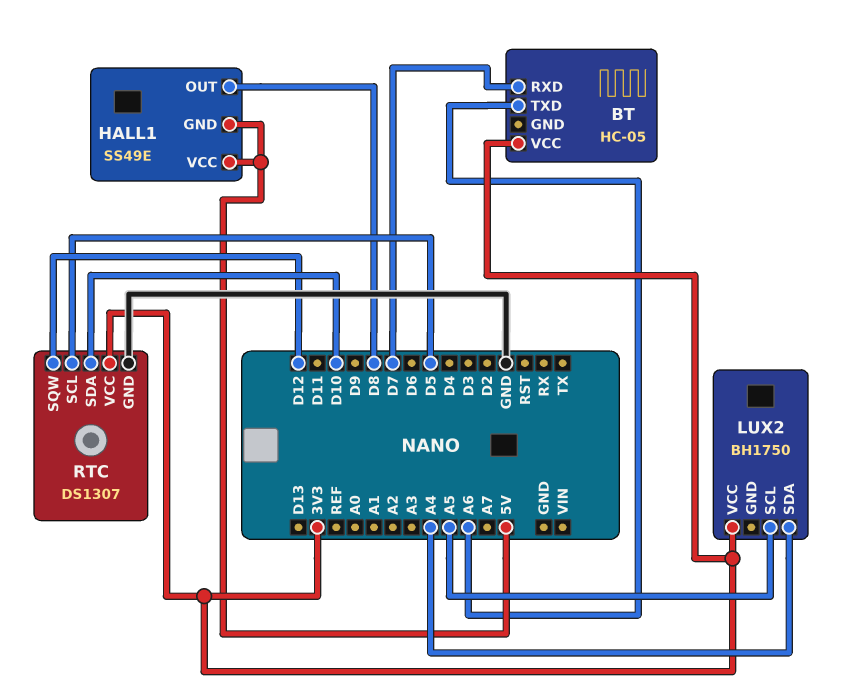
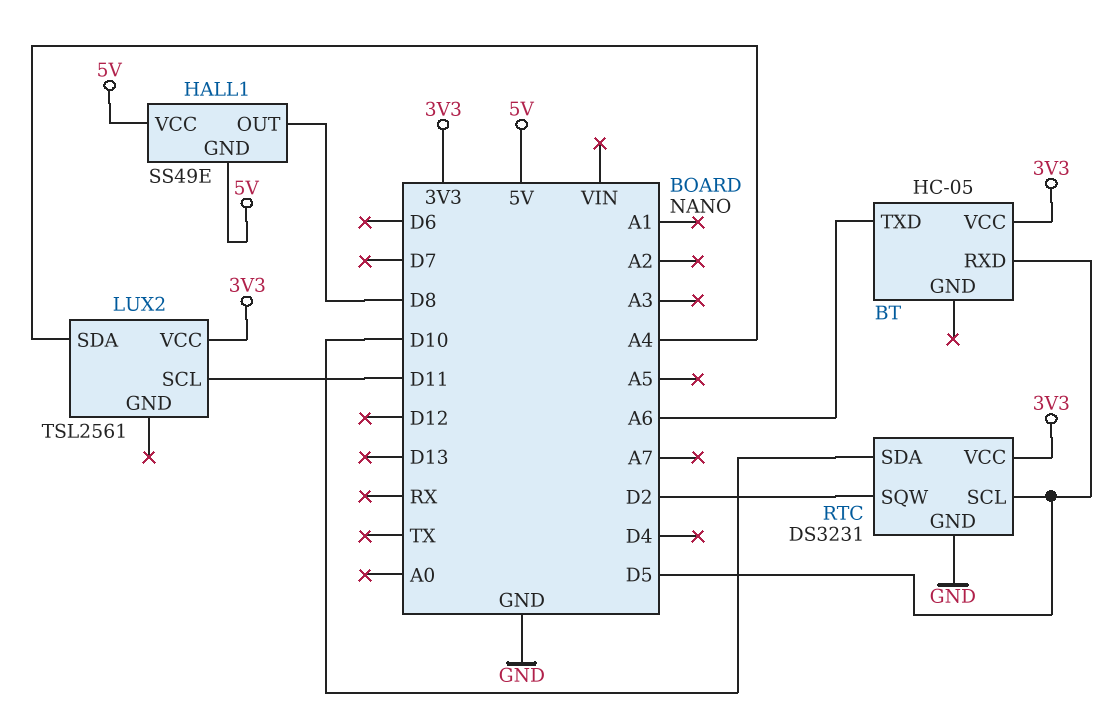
BT pin RXD: D7 -> D5
LUX2: BH1750 -> TSL2561
LUX2 pin SCL: A5 -> D11
RTC: DS1307 -> DS3231
RTC pin SQW: D12 -> D2

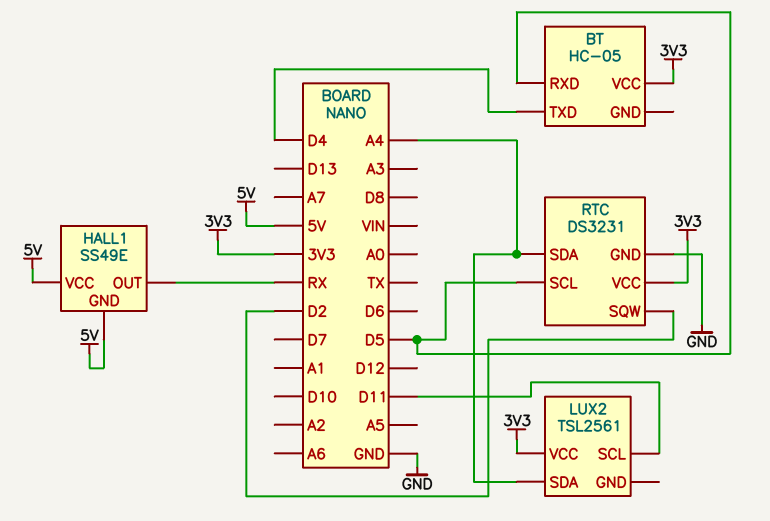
BT pin TXD: A6 -> D4
HALL1 pin OUT: D8 -> RX
RTC pin SDA: D10 -> A4

